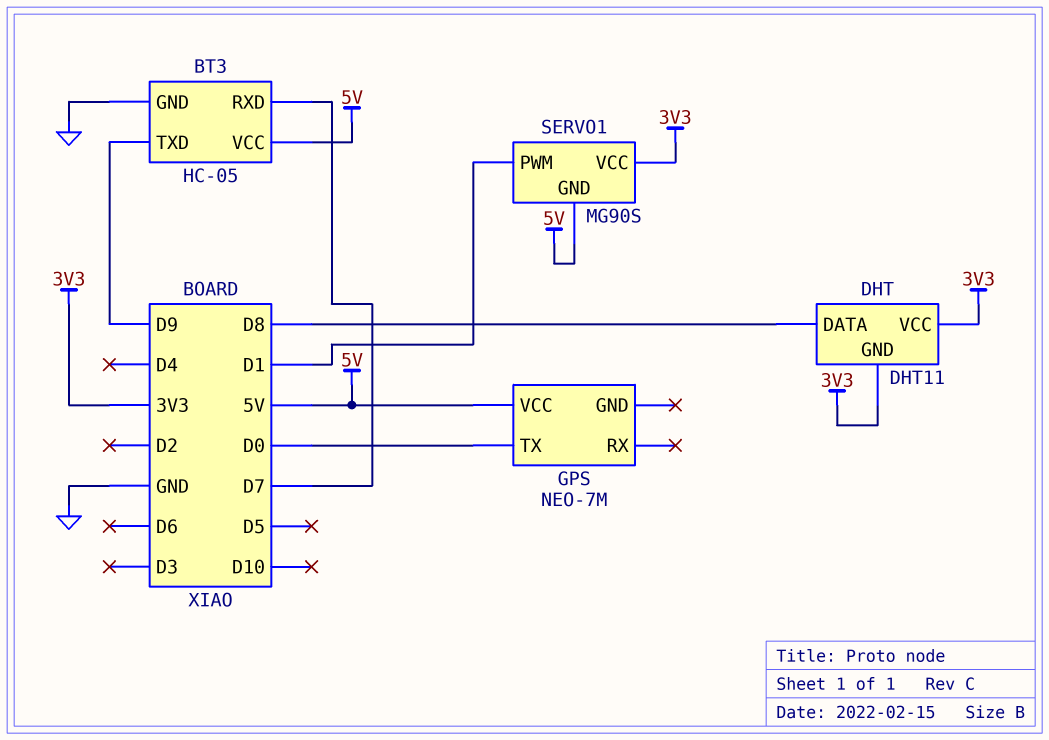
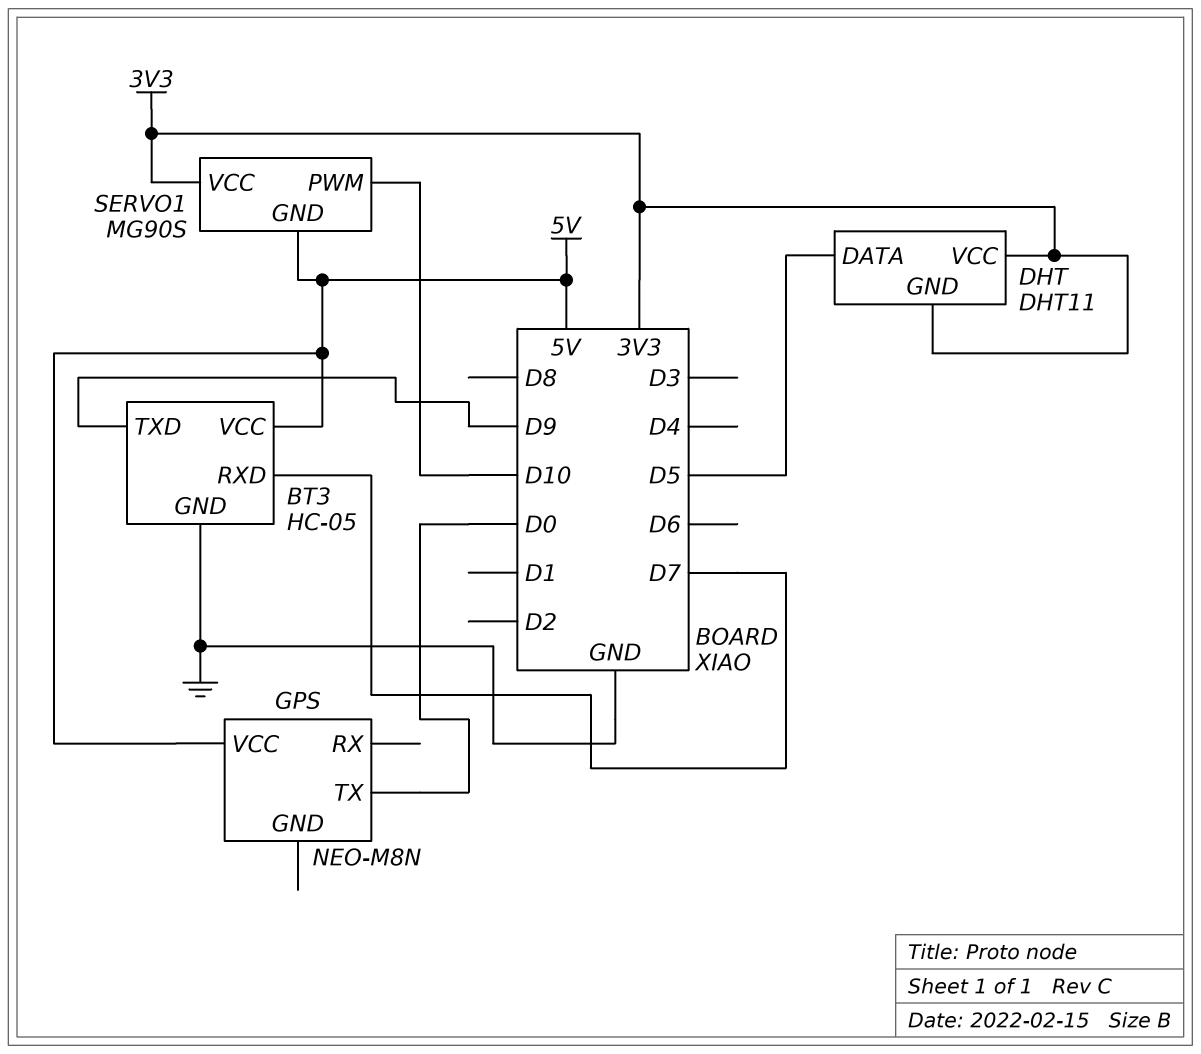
DHT pin DATA: D8 -> D5
GPS: NEO-7M -> NEO-M8N
SERVO1 pin PWM: D1 -> D10

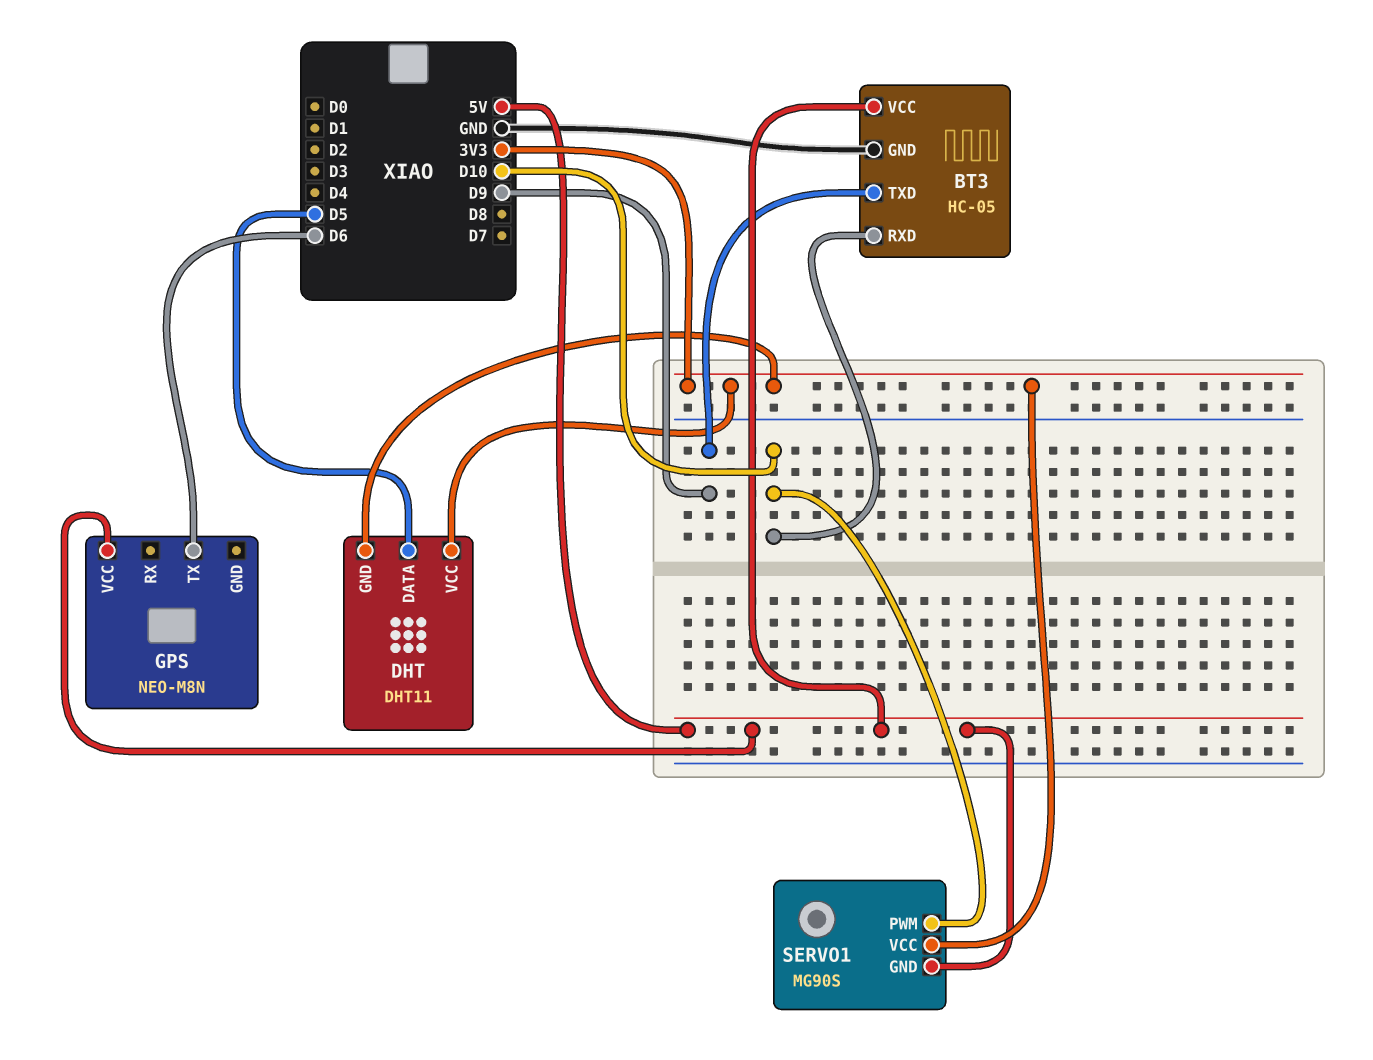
BT3 pin RXD: D7 -> D10
GPS pin TX: D0 -> D6

